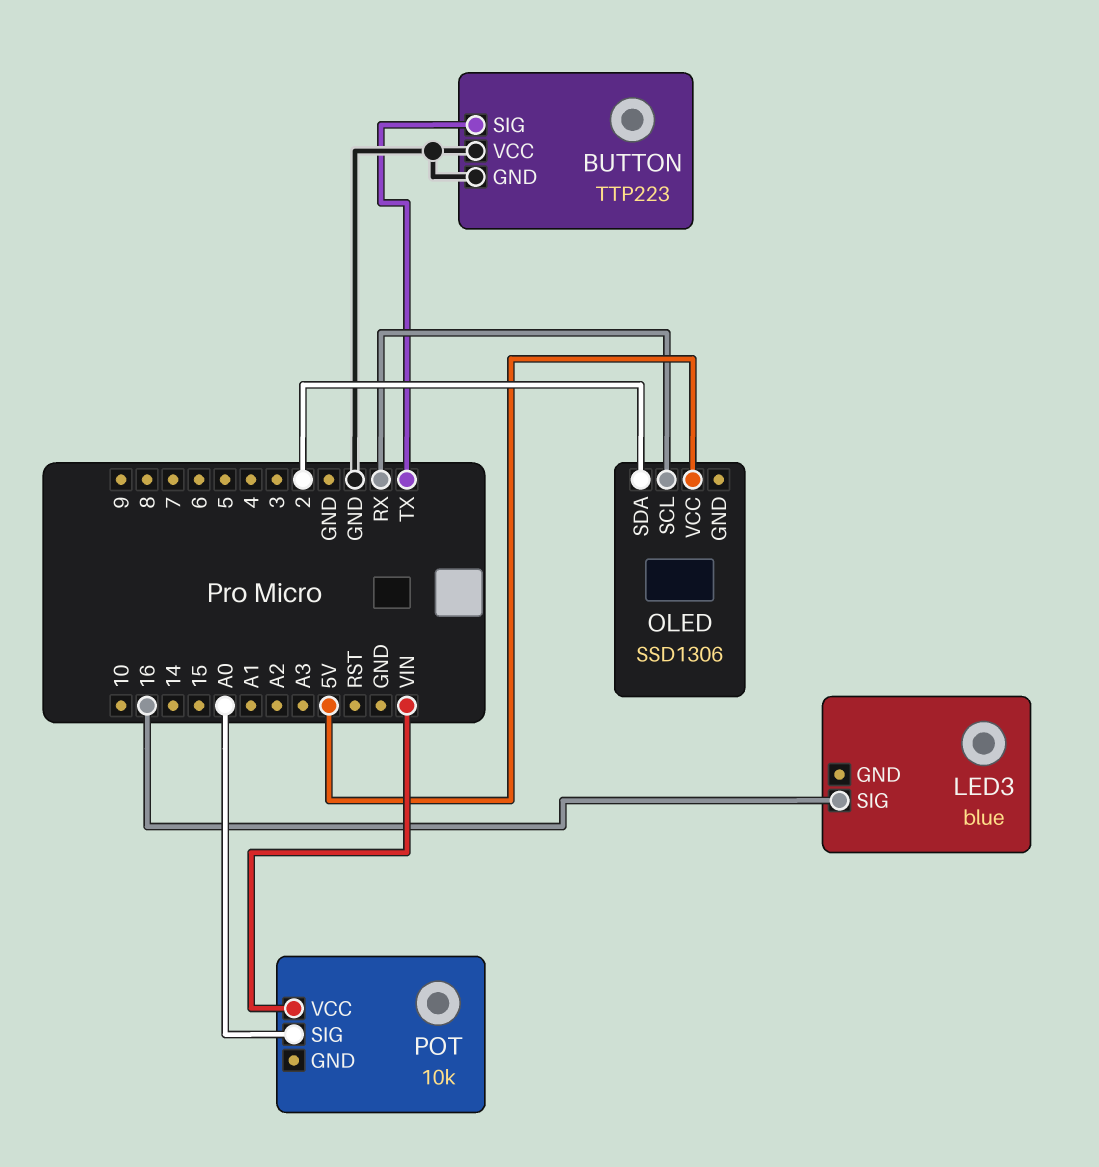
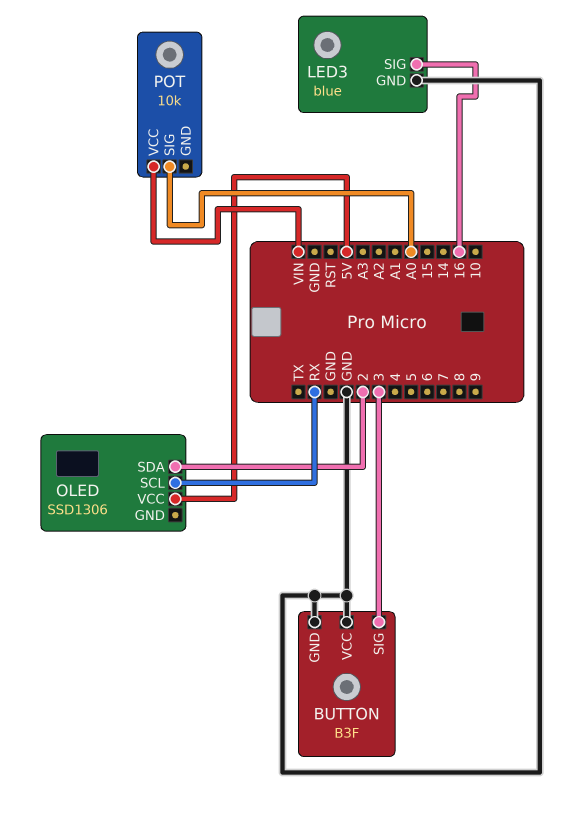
BUTTON: TTP223 -> B3F
BUTTON pin SIG: TX -> 3
LED3 pin GND: none -> GND

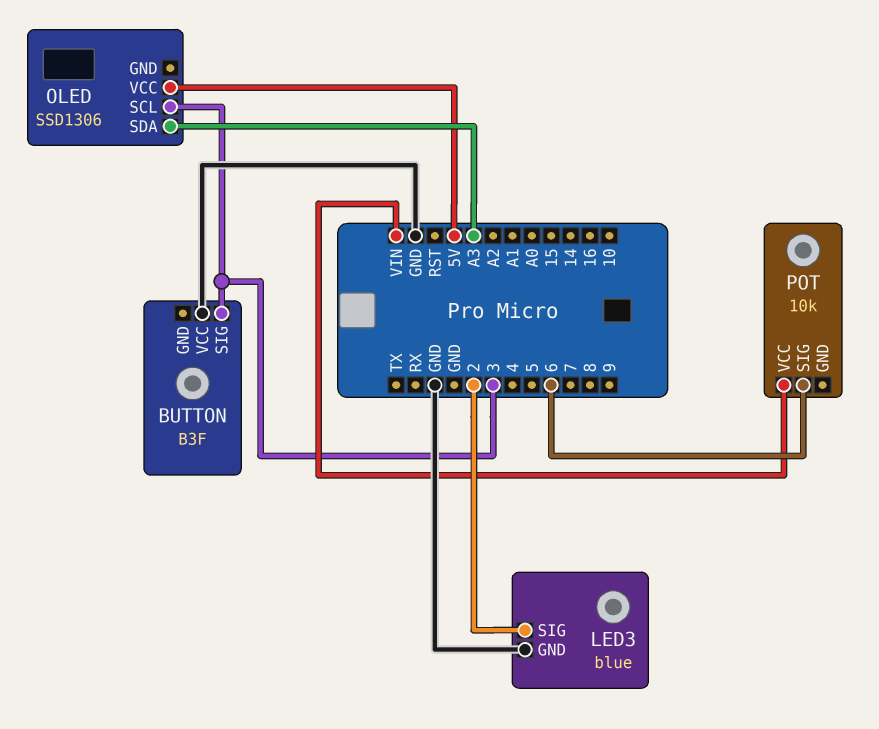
BUTTON pin GND: GND -> none
LED3 pin SIG: 16 -> 2
OLED pin SCL: RX -> 3
OLED pin SDA: 2 -> A3
POT pin SIG: A0 -> 6

